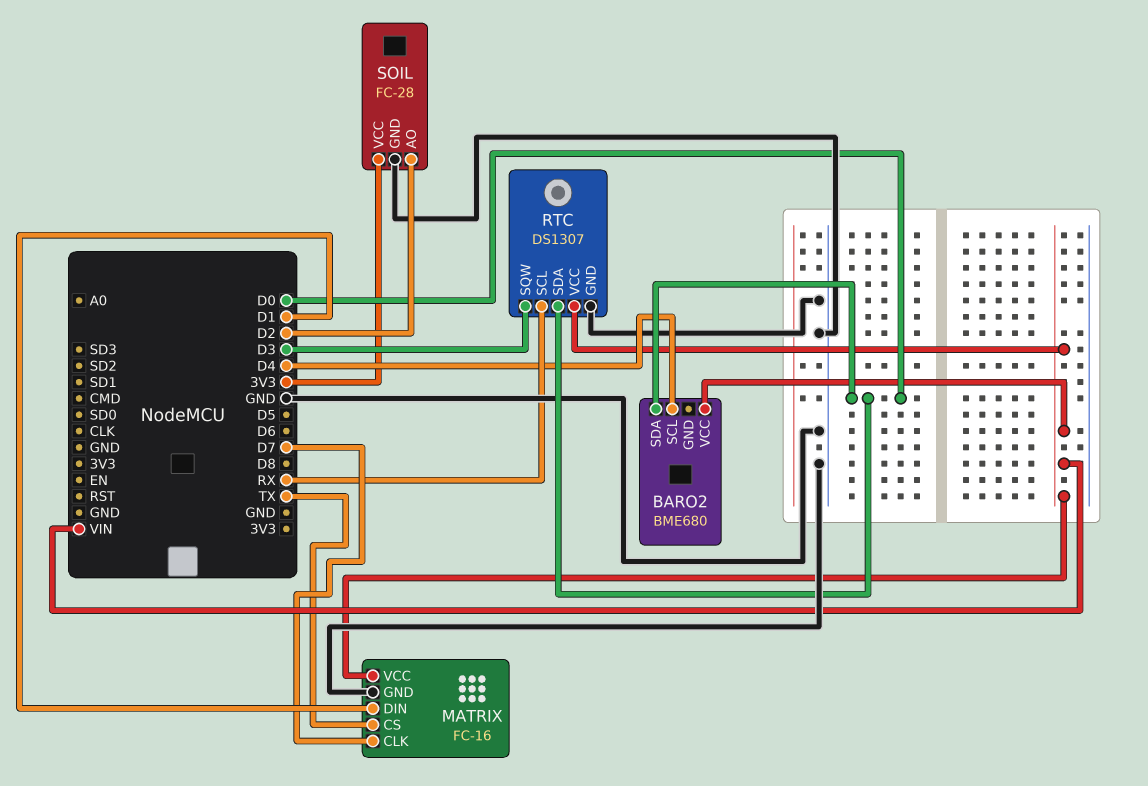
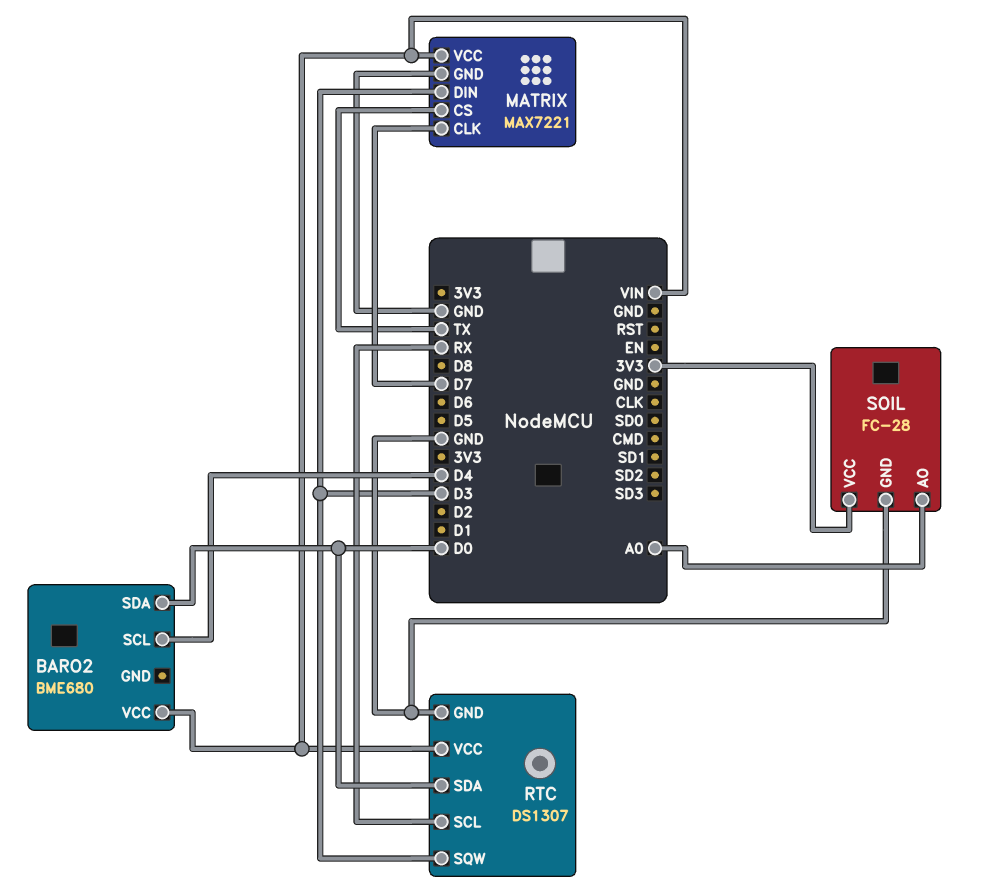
MATRIX: FC-16 -> MAX7221
MATRIX pin DIN: D1 -> D3
SOIL pin AO: D2 -> A0

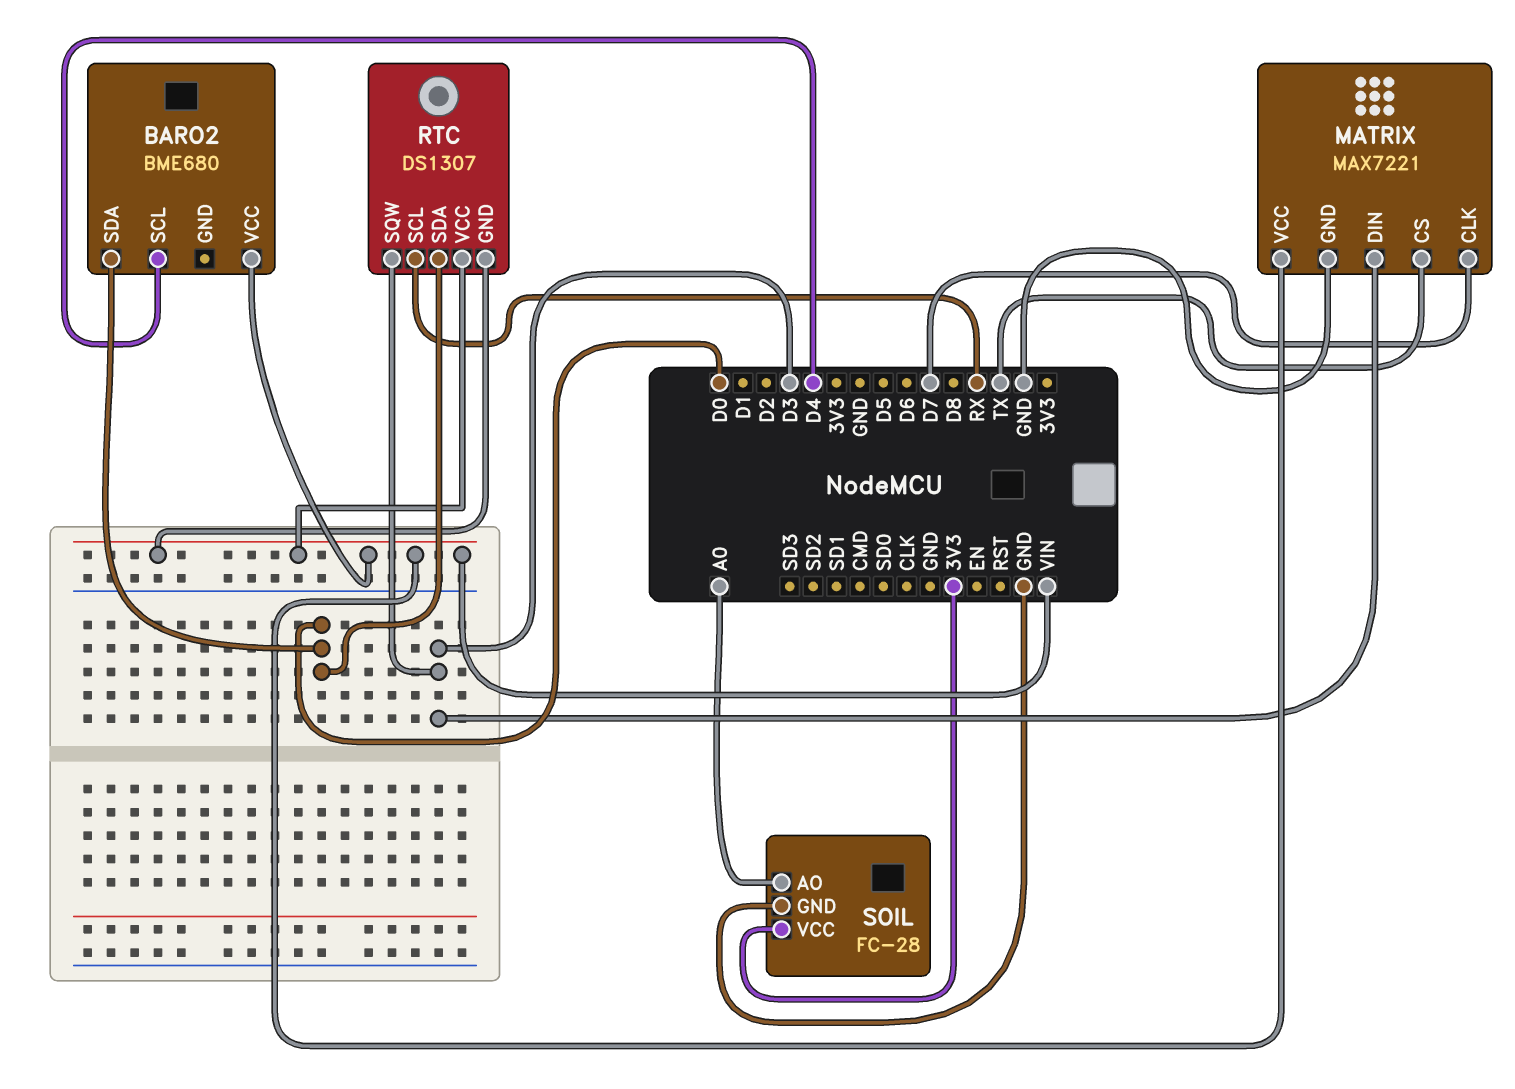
RTC pin GND: GND -> VIN

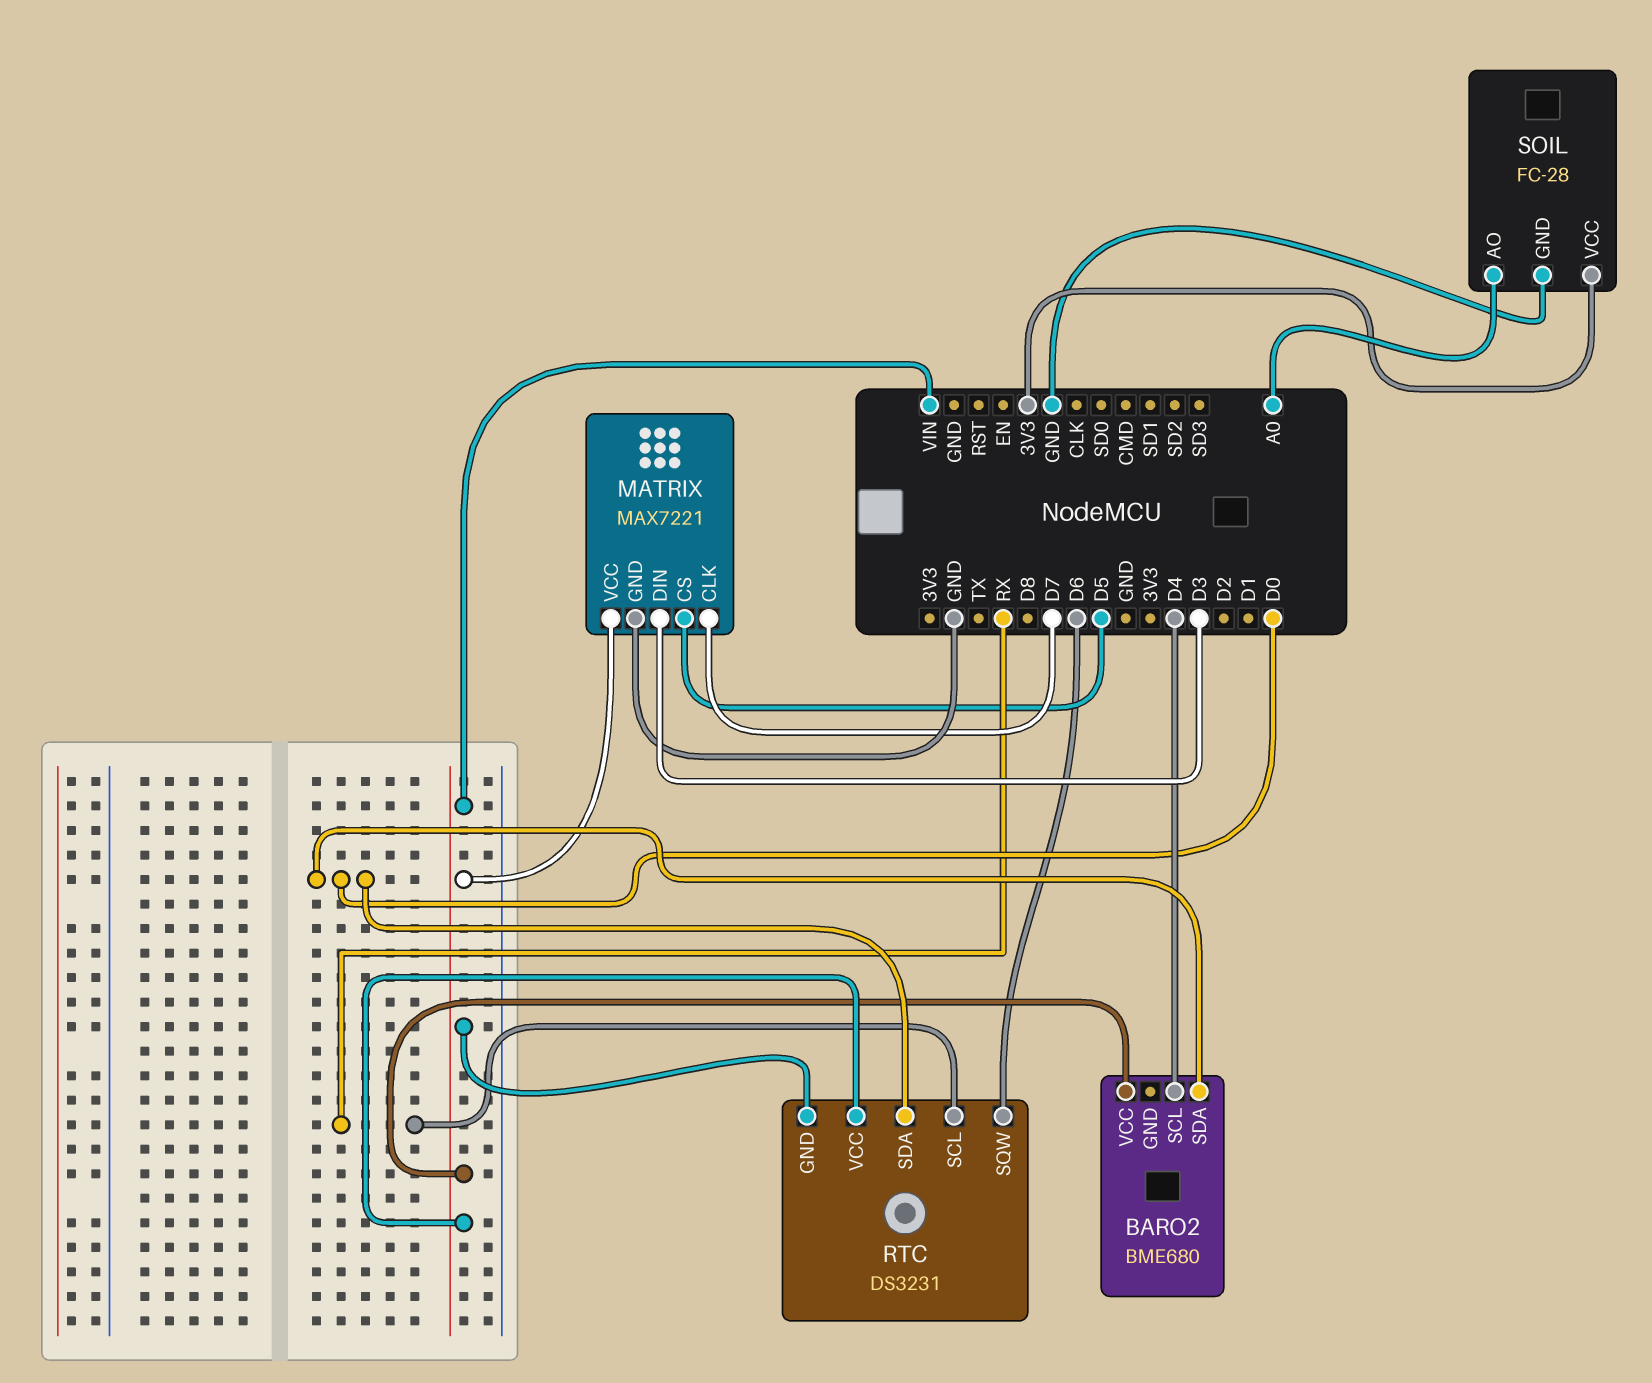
MATRIX pin CS: TX -> D5
RTC: DS1307 -> DS3231
RTC pin SQW: D3 -> D6

